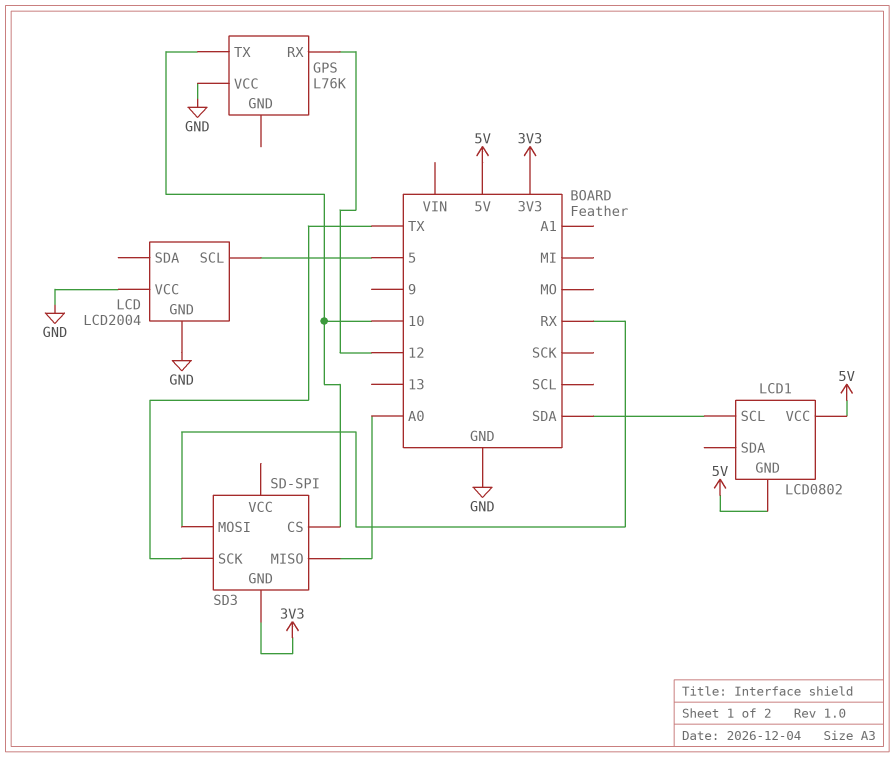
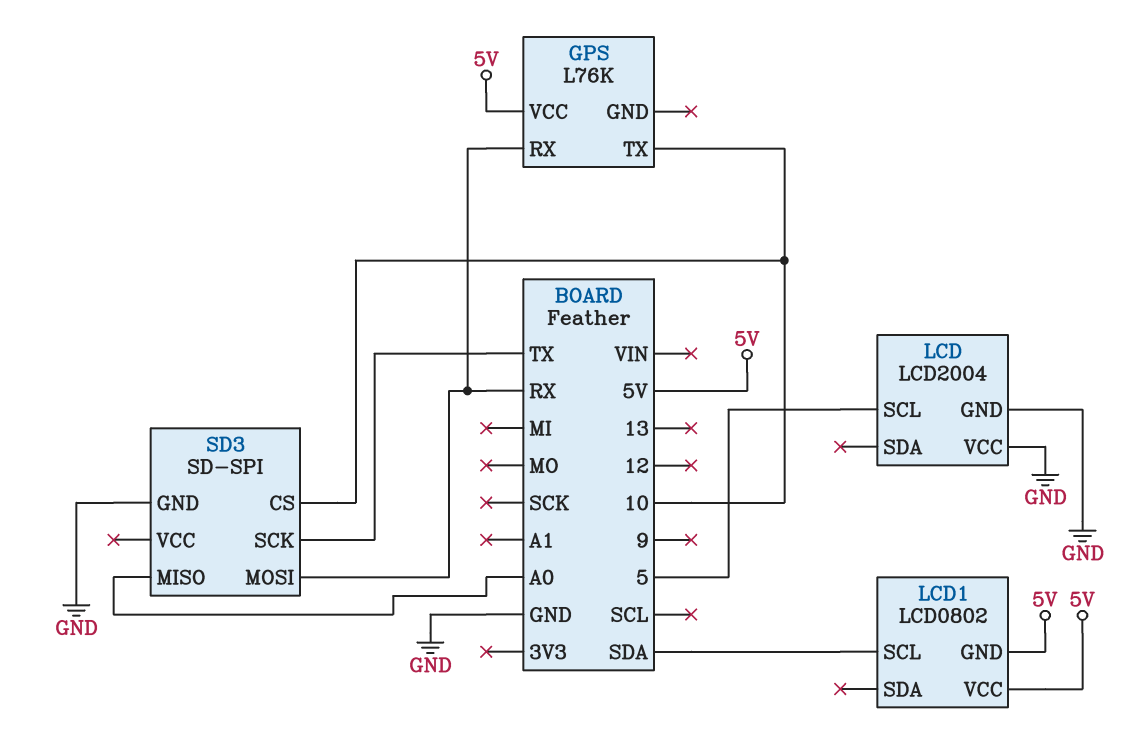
GPS pin RX: 12 -> RX
GPS pin VCC: GND -> 5V
SD3 pin GND: 3V3 -> GND

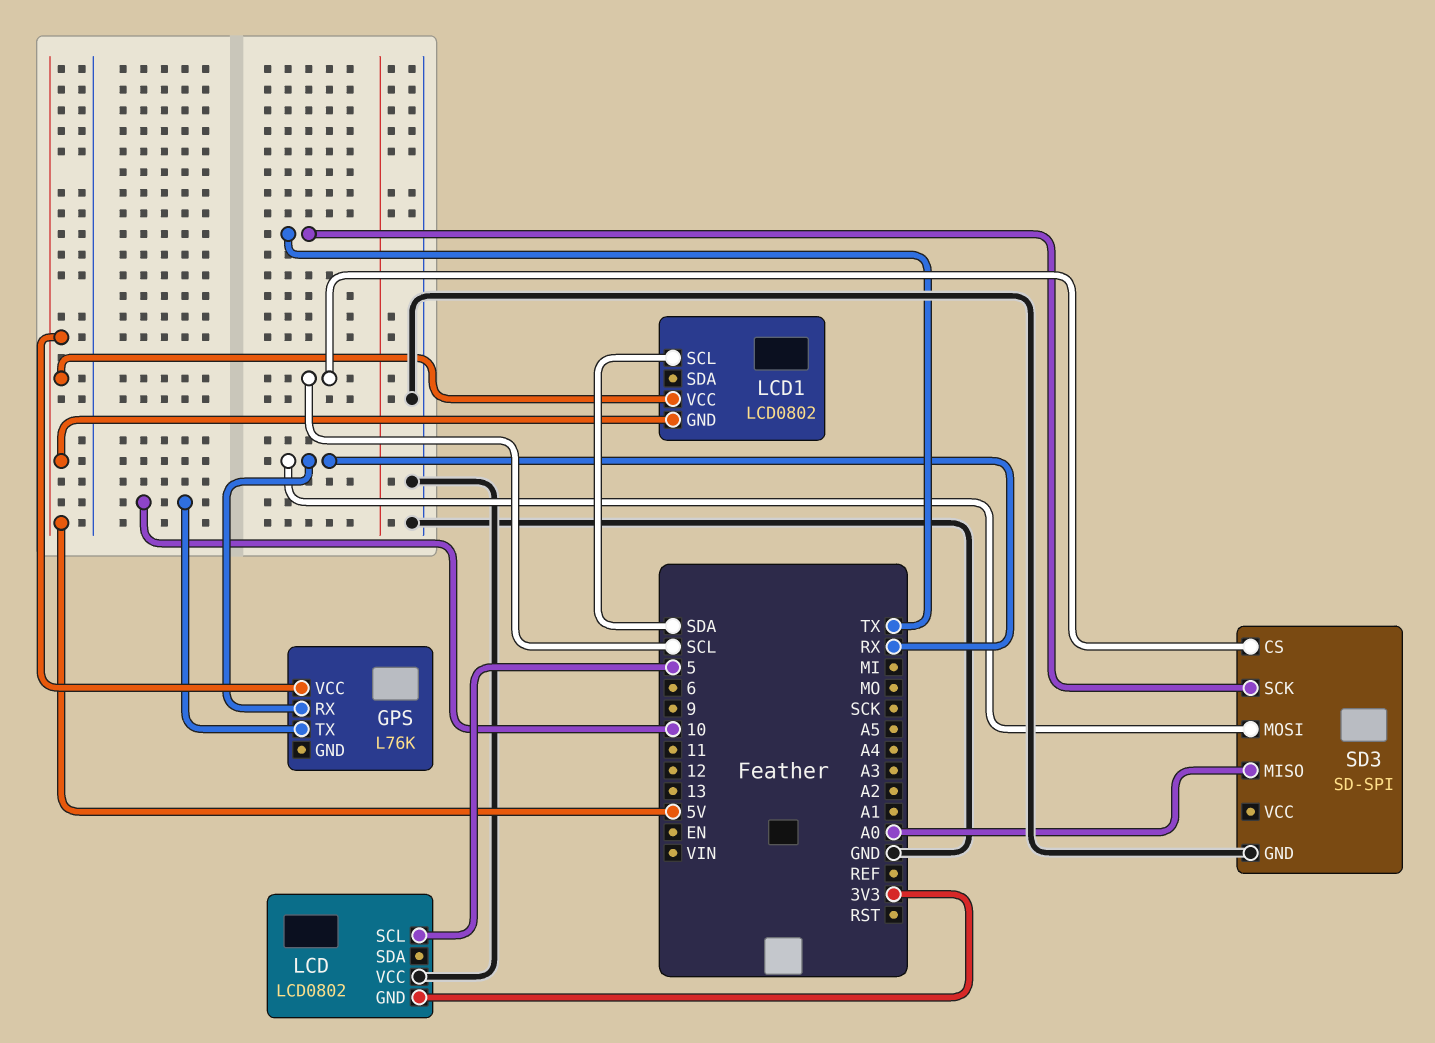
LCD: LCD2004 -> LCD0802
LCD pin GND: GND -> 3V3
SD3 pin CS: 10 -> SCL

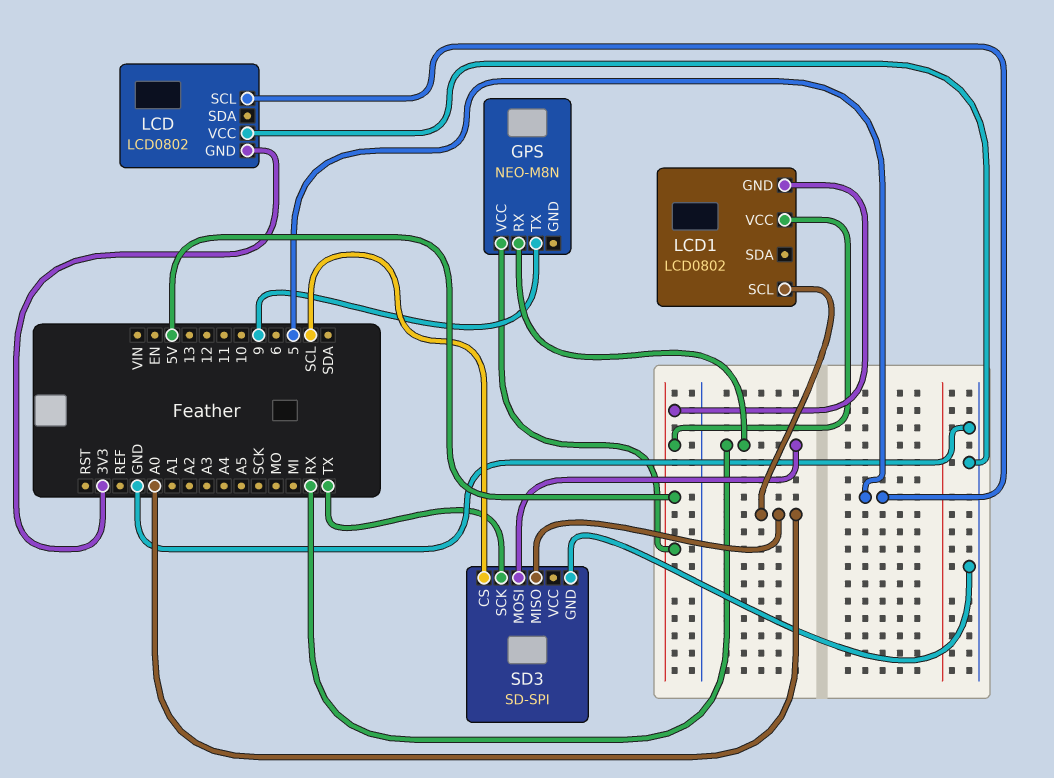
GPS: L76K -> NEO-M8N
GPS pin TX: 10 -> 9
LCD1 pin SCL: SDA -> A0

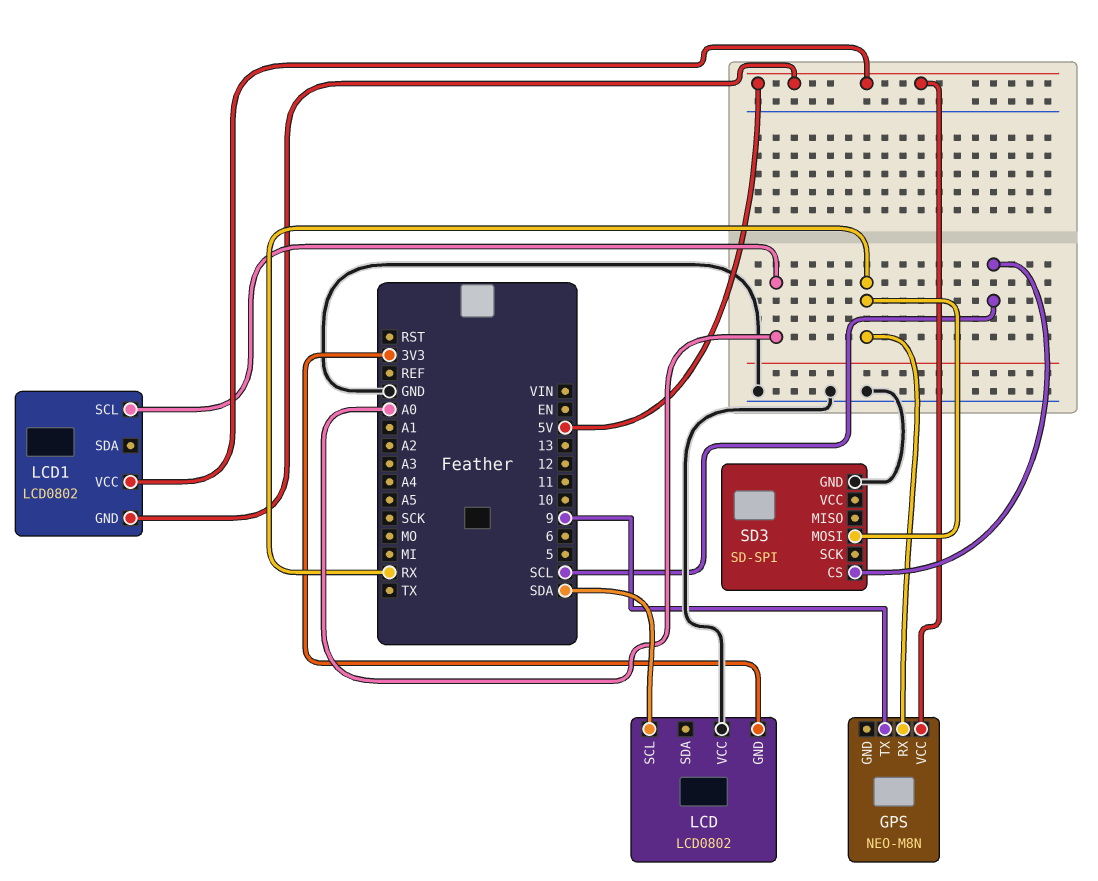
LCD pin SCL: 5 -> SDA
SD3 pin MISO: A0 -> none
SD3 pin SCK: TX -> none

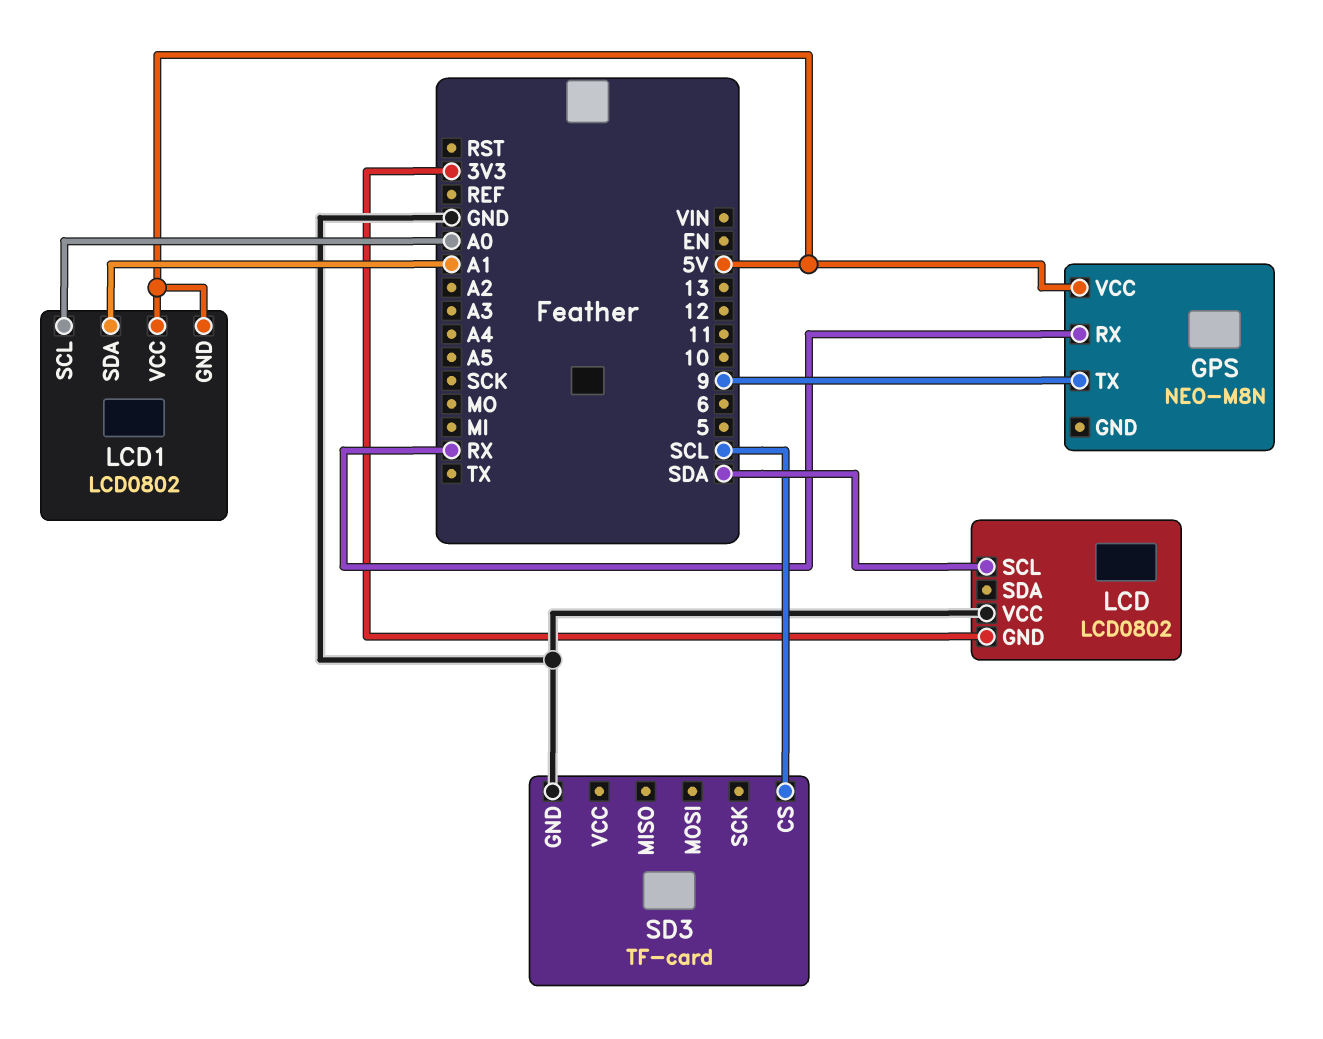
LCD1 pin SDA: none -> A1
SD3: SD-SPI -> TF-card
SD3 pin MOSI: RX -> none

